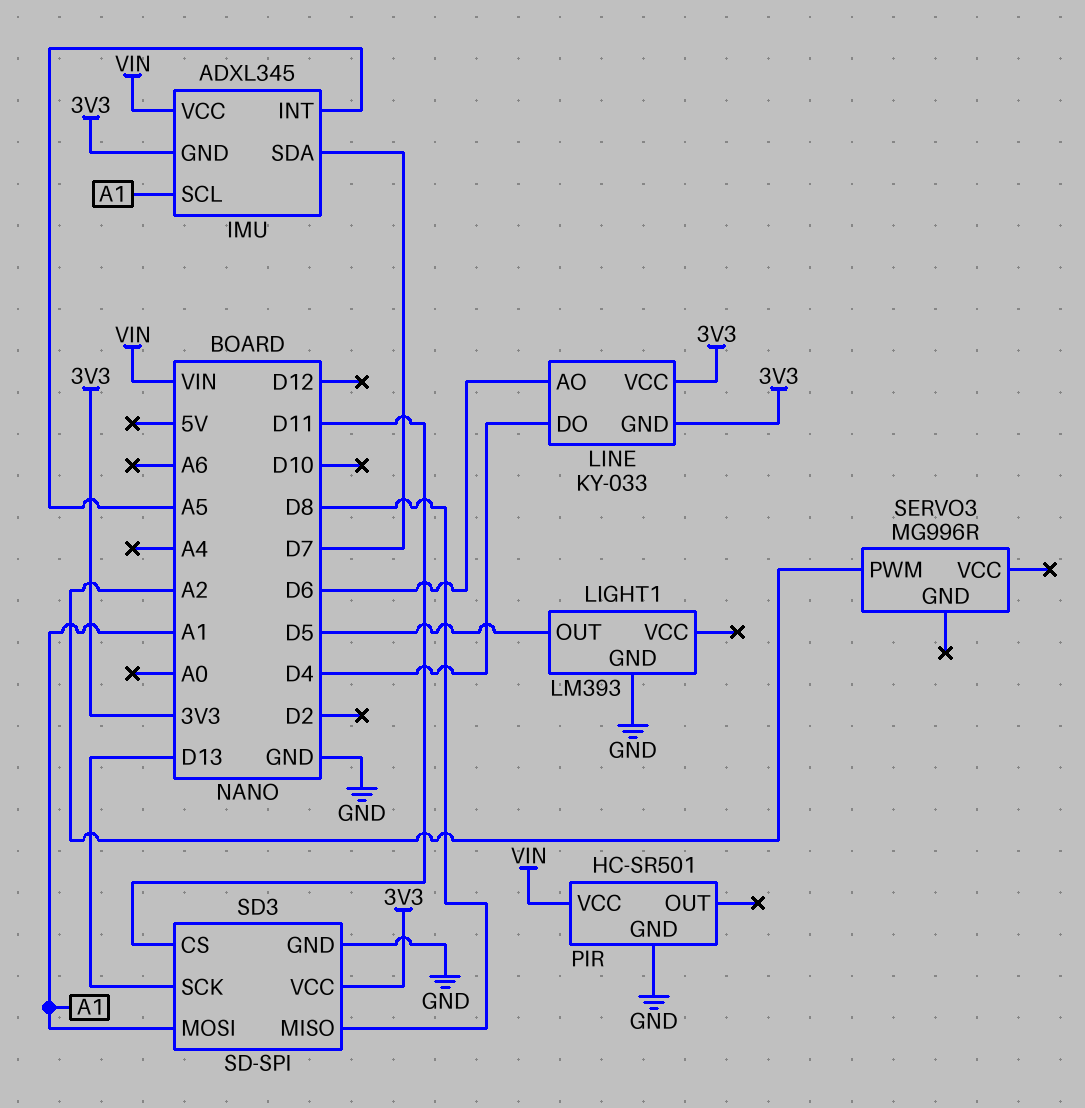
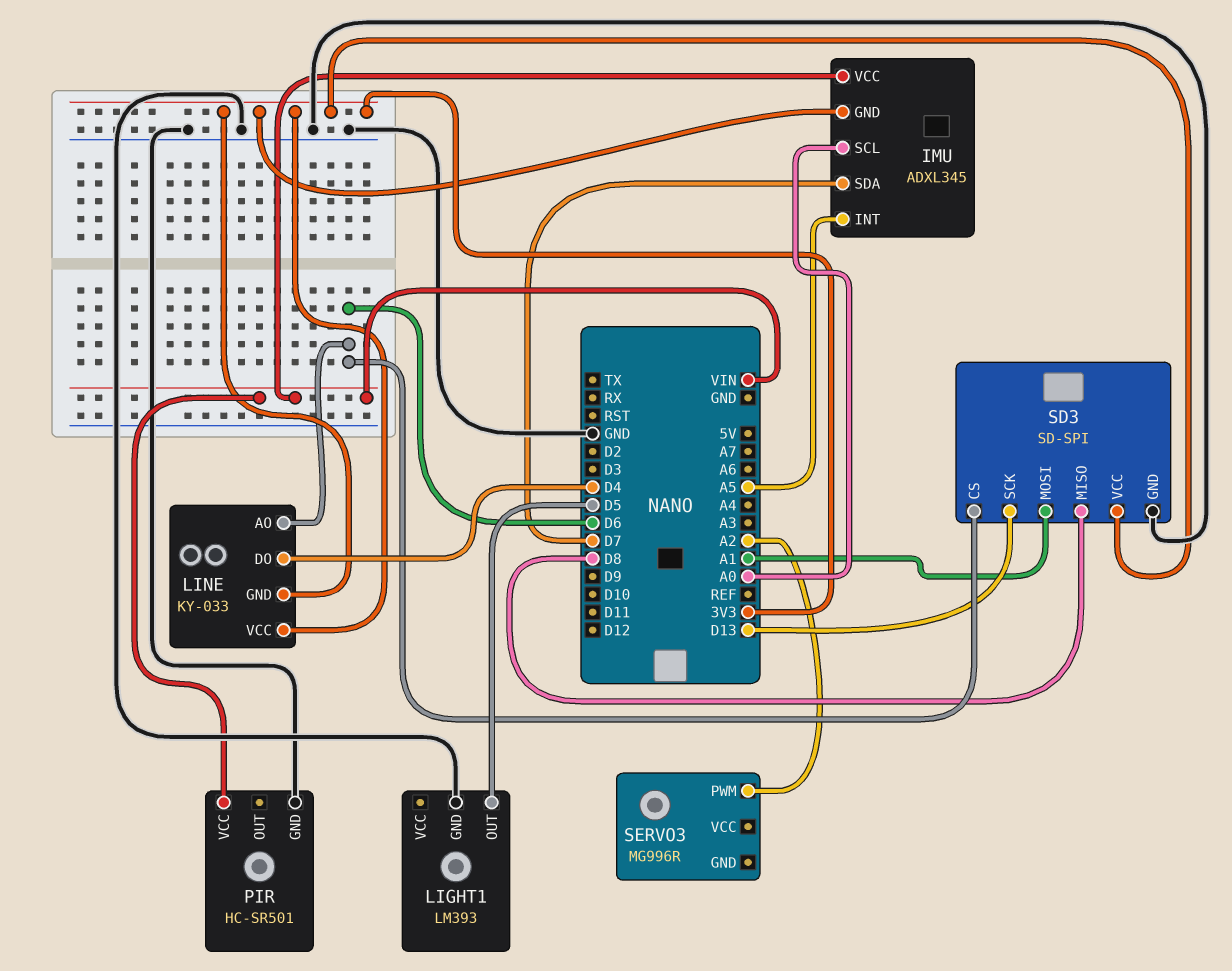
IMU pin SCL: A1 -> A0
SD3 pin CS: D11 -> D6

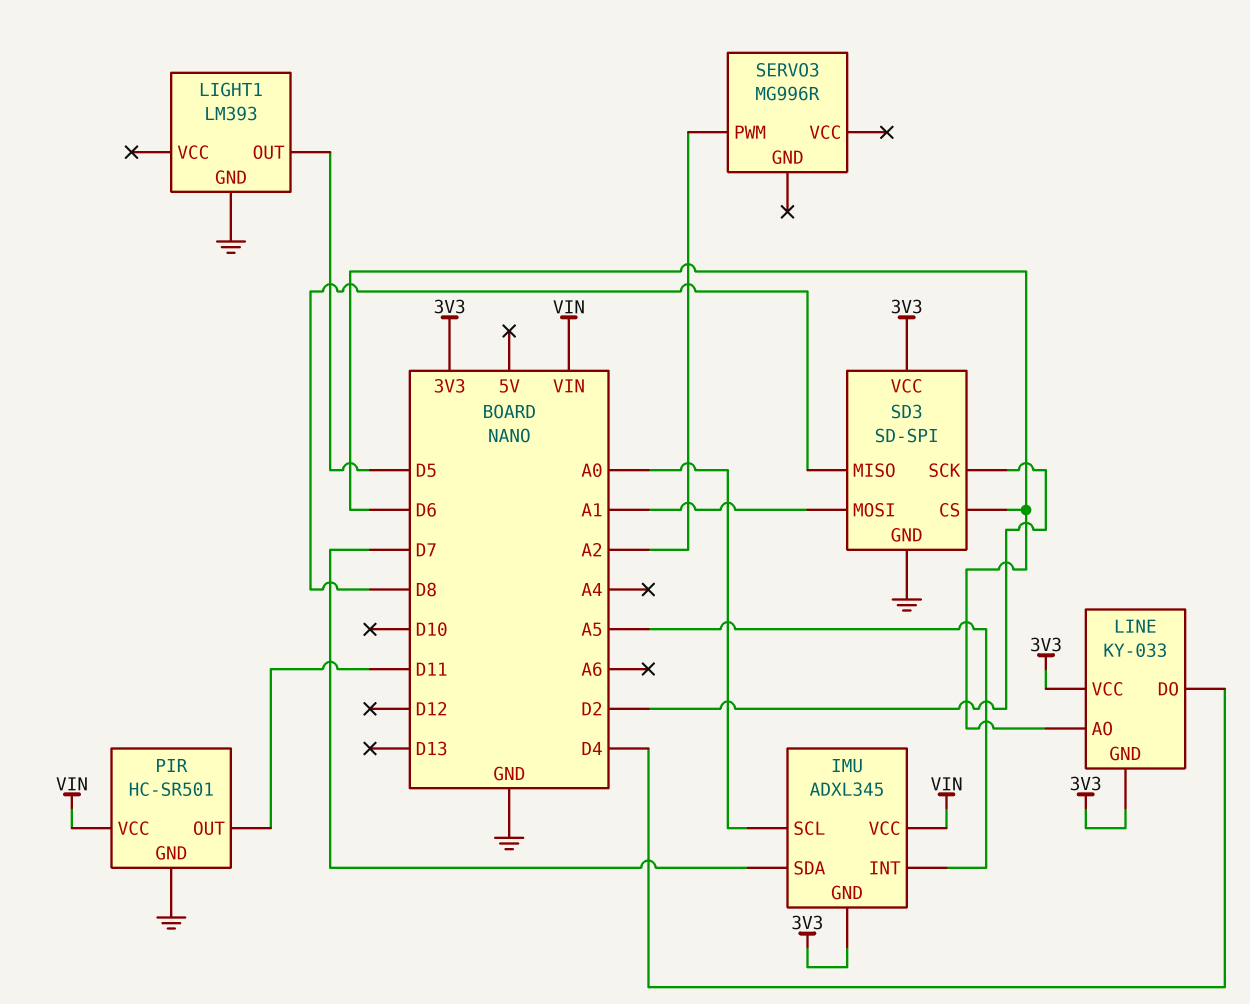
PIR pin OUT: none -> D11
SD3 pin SCK: D13 -> D2

